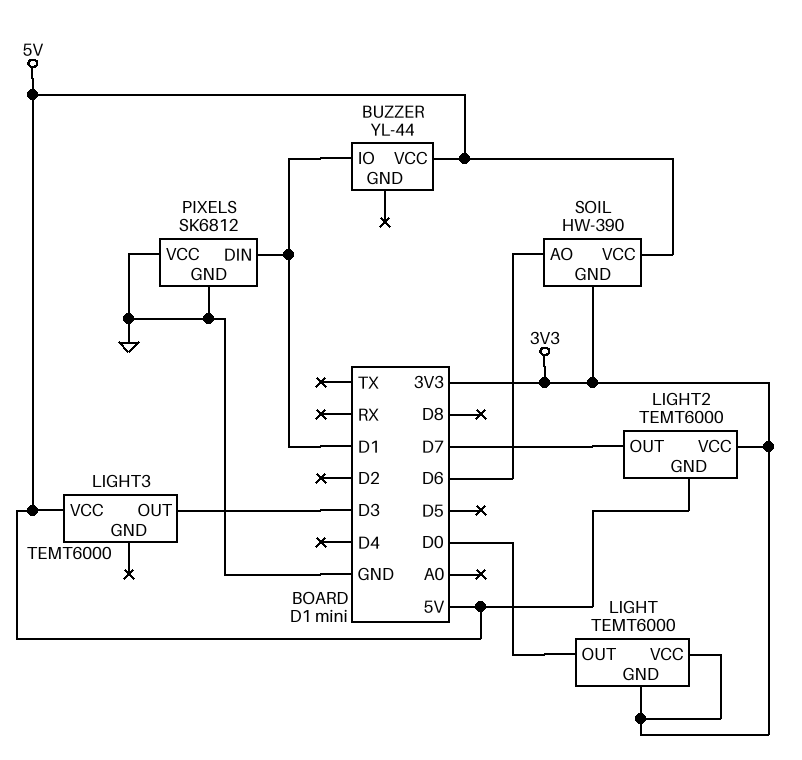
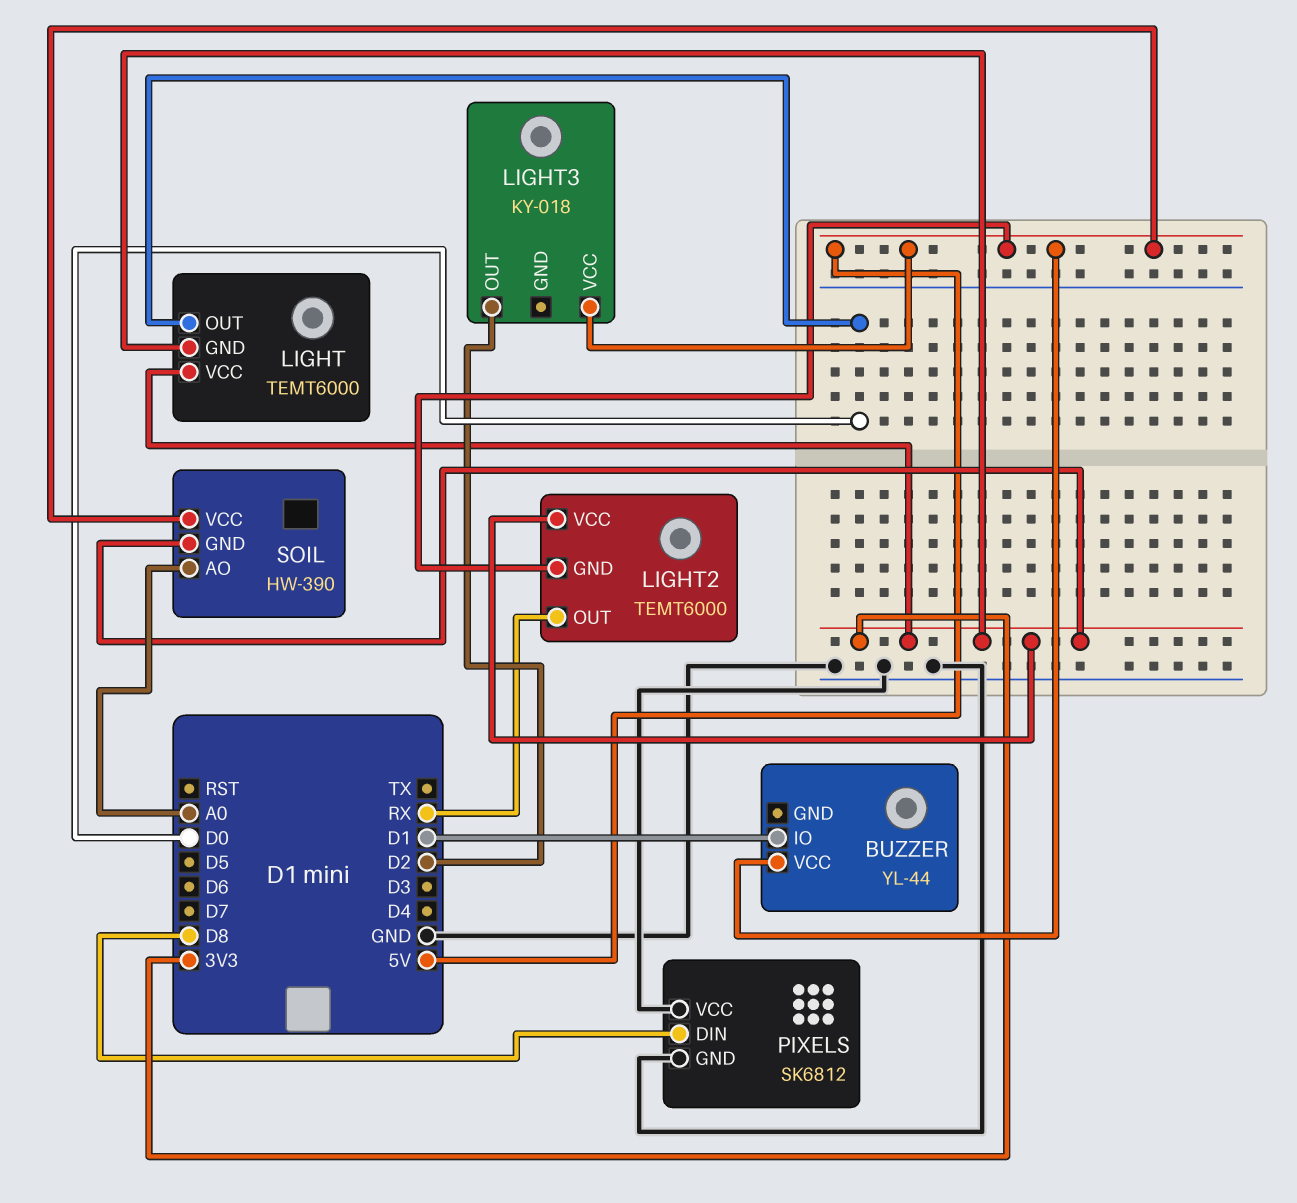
LIGHT2 pin OUT: D7 -> RX
LIGHT3: TEMT6000 -> KY-018
LIGHT3 pin OUT: D3 -> D2
PIXELS pin DIN: D1 -> D8
SOIL pin AO: D6 -> A0

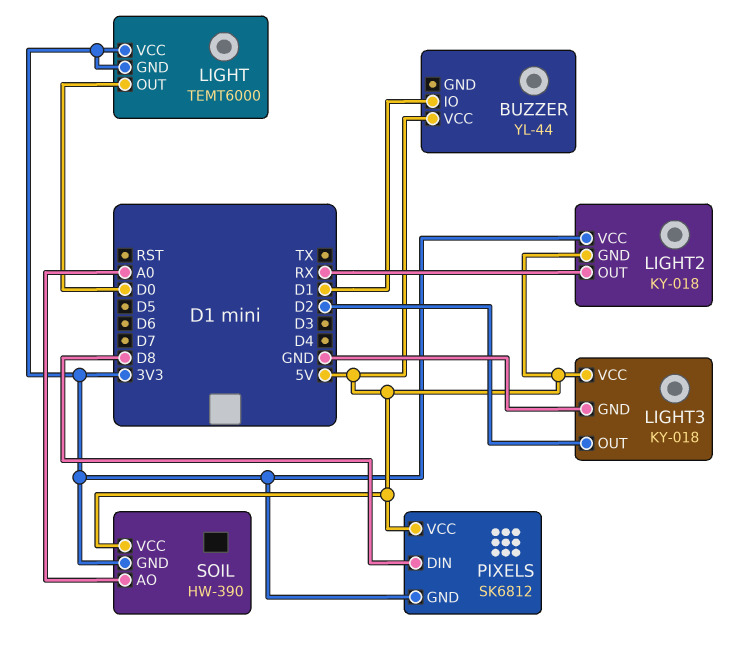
LIGHT2: TEMT6000 -> KY-018
LIGHT3 pin GND: none -> GND
PIXELS pin GND: GND -> 3V3
PIXELS pin VCC: GND -> 5V

